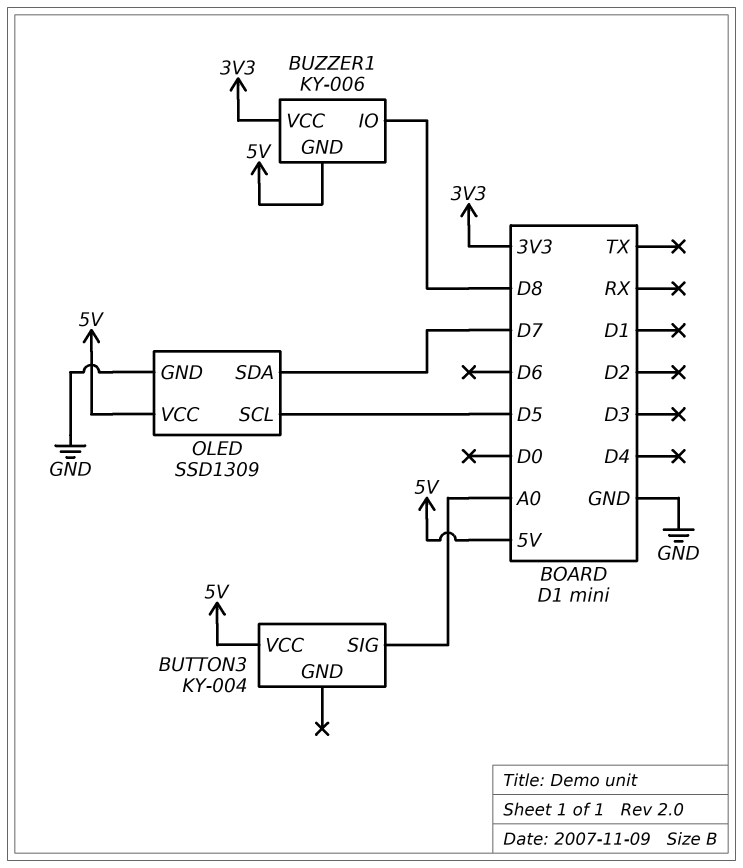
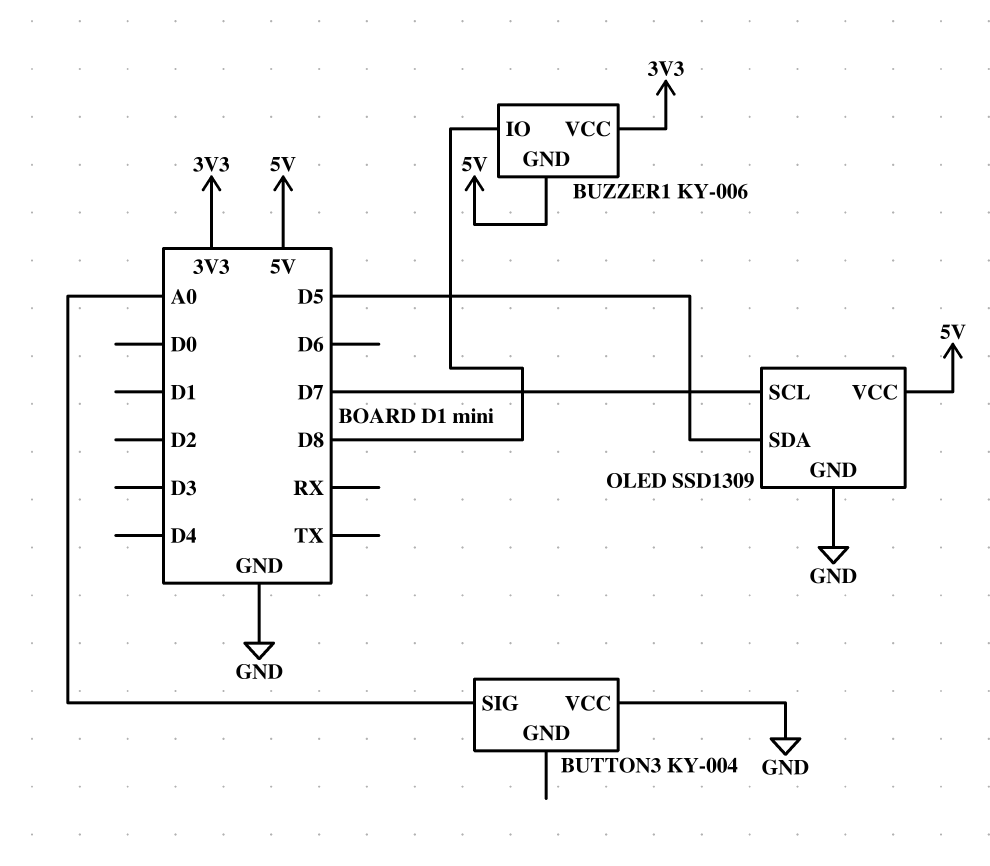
BUTTON3 pin VCC: 5V -> GND
OLED pin SCL: D5 -> D7
OLED pin SDA: D7 -> D5

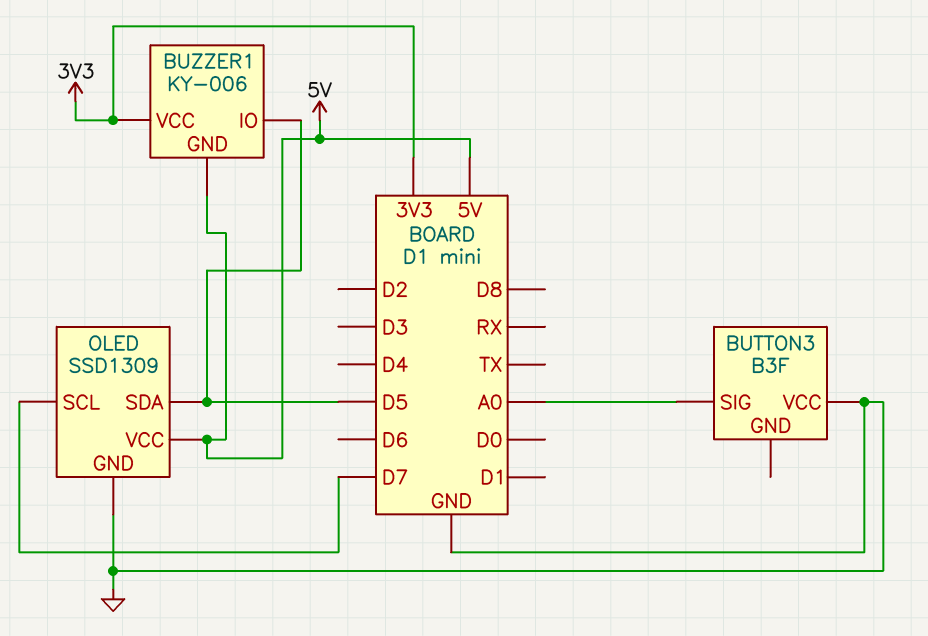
BUTTON3: KY-004 -> B3F
BUZZER1 pin IO: D8 -> D5

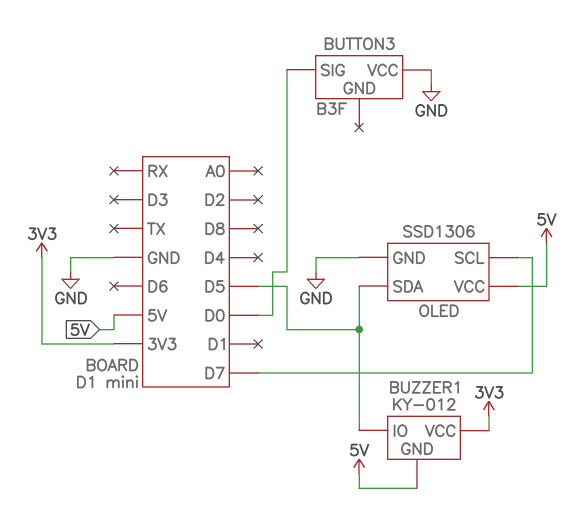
BUTTON3 pin SIG: A0 -> D0
BUZZER1: KY-006 -> KY-012
OLED: SSD1309 -> SSD1306

